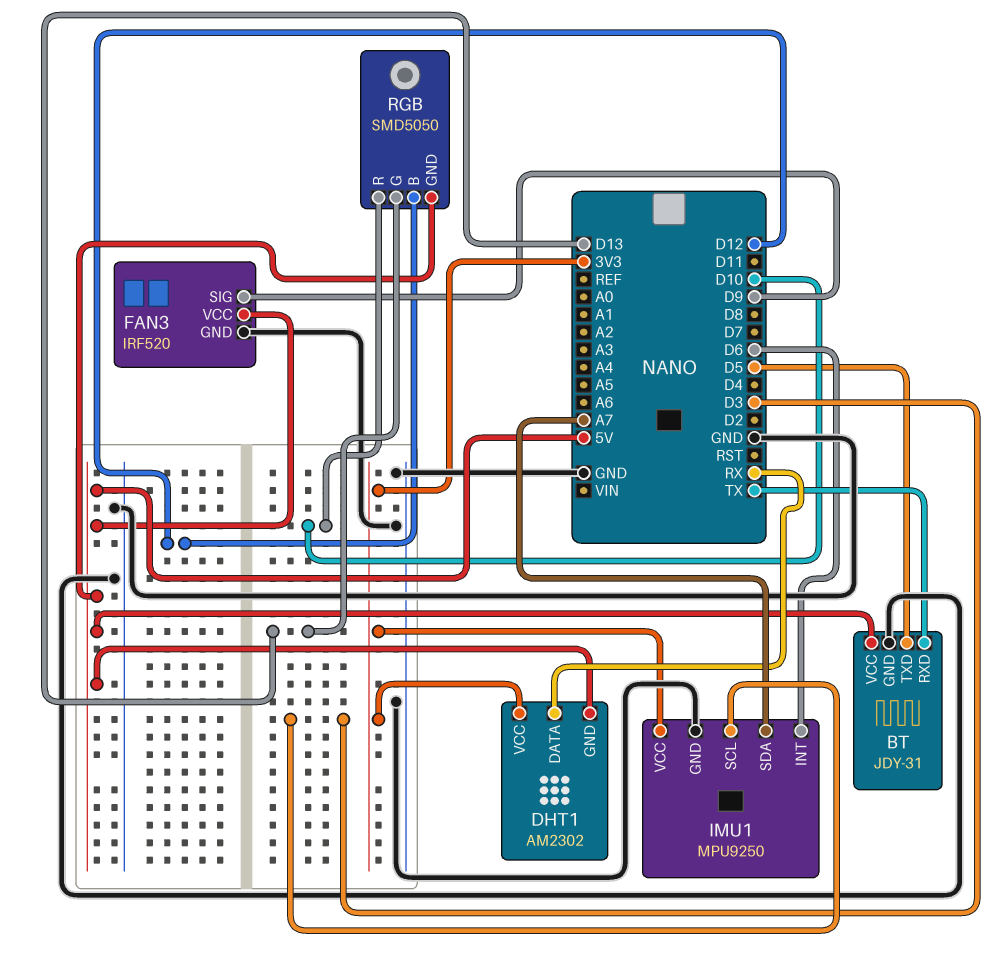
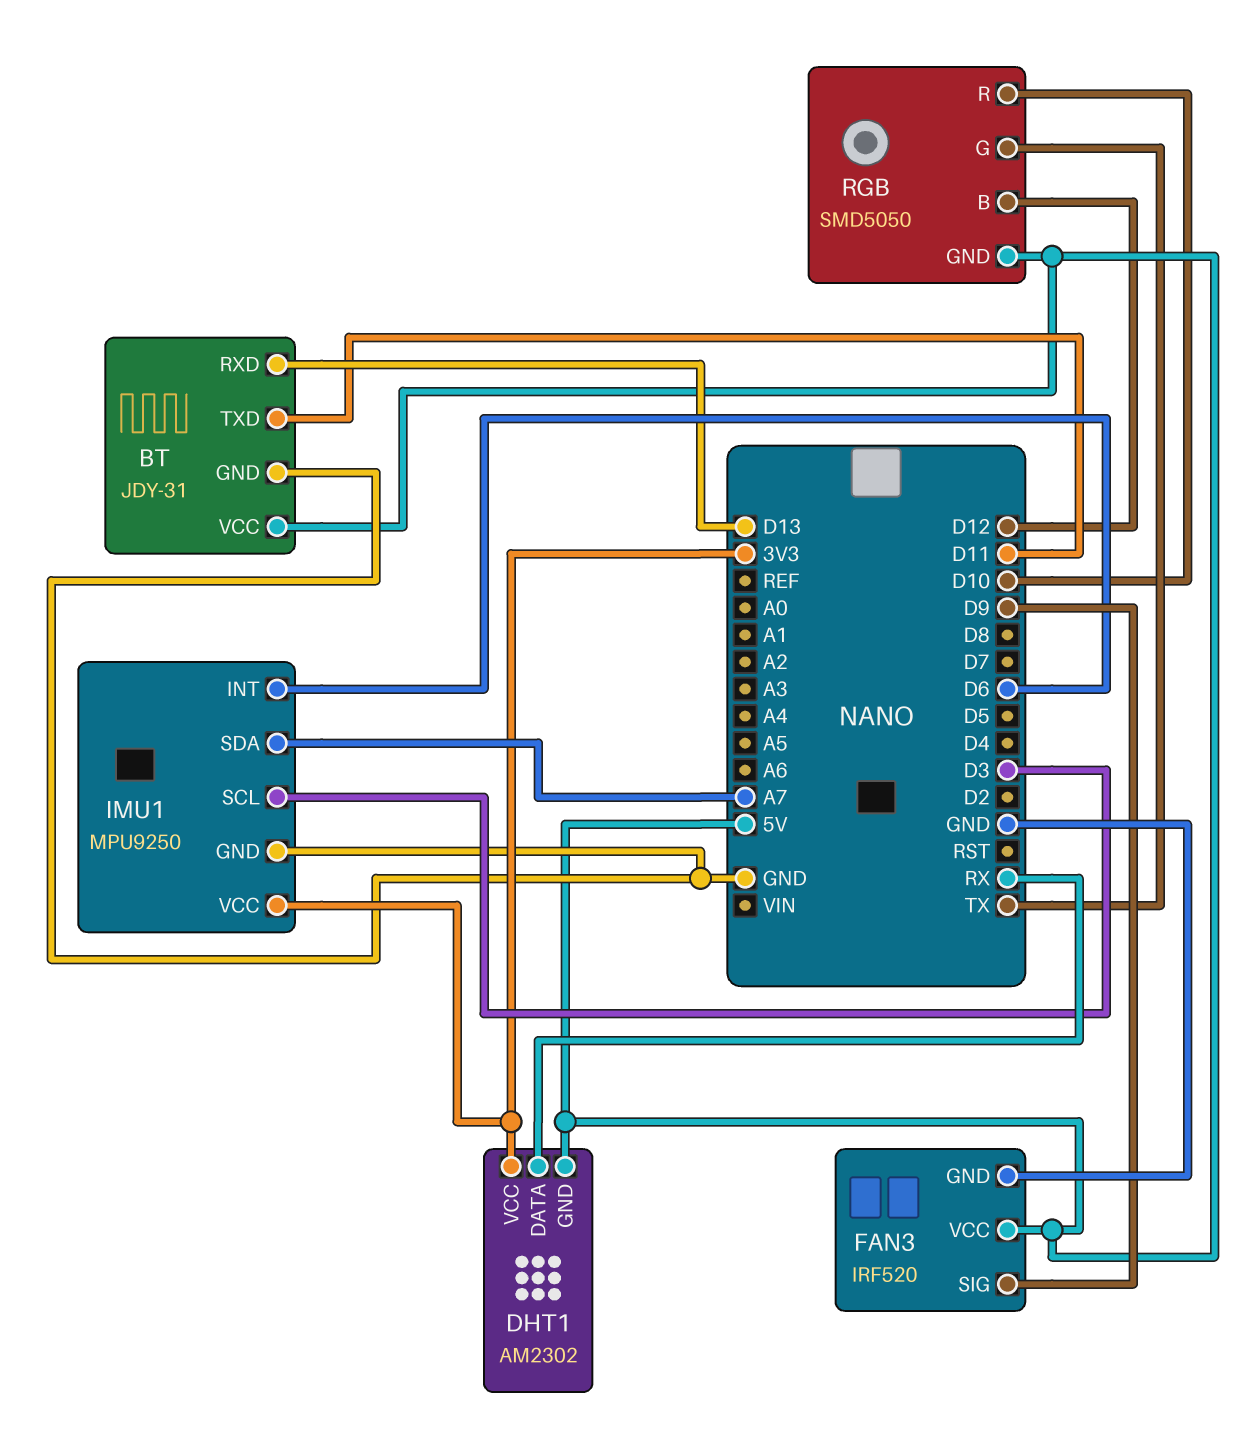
BT pin RXD: TX -> D13
BT pin TXD: D5 -> D11
RGB pin G: D13 -> TX

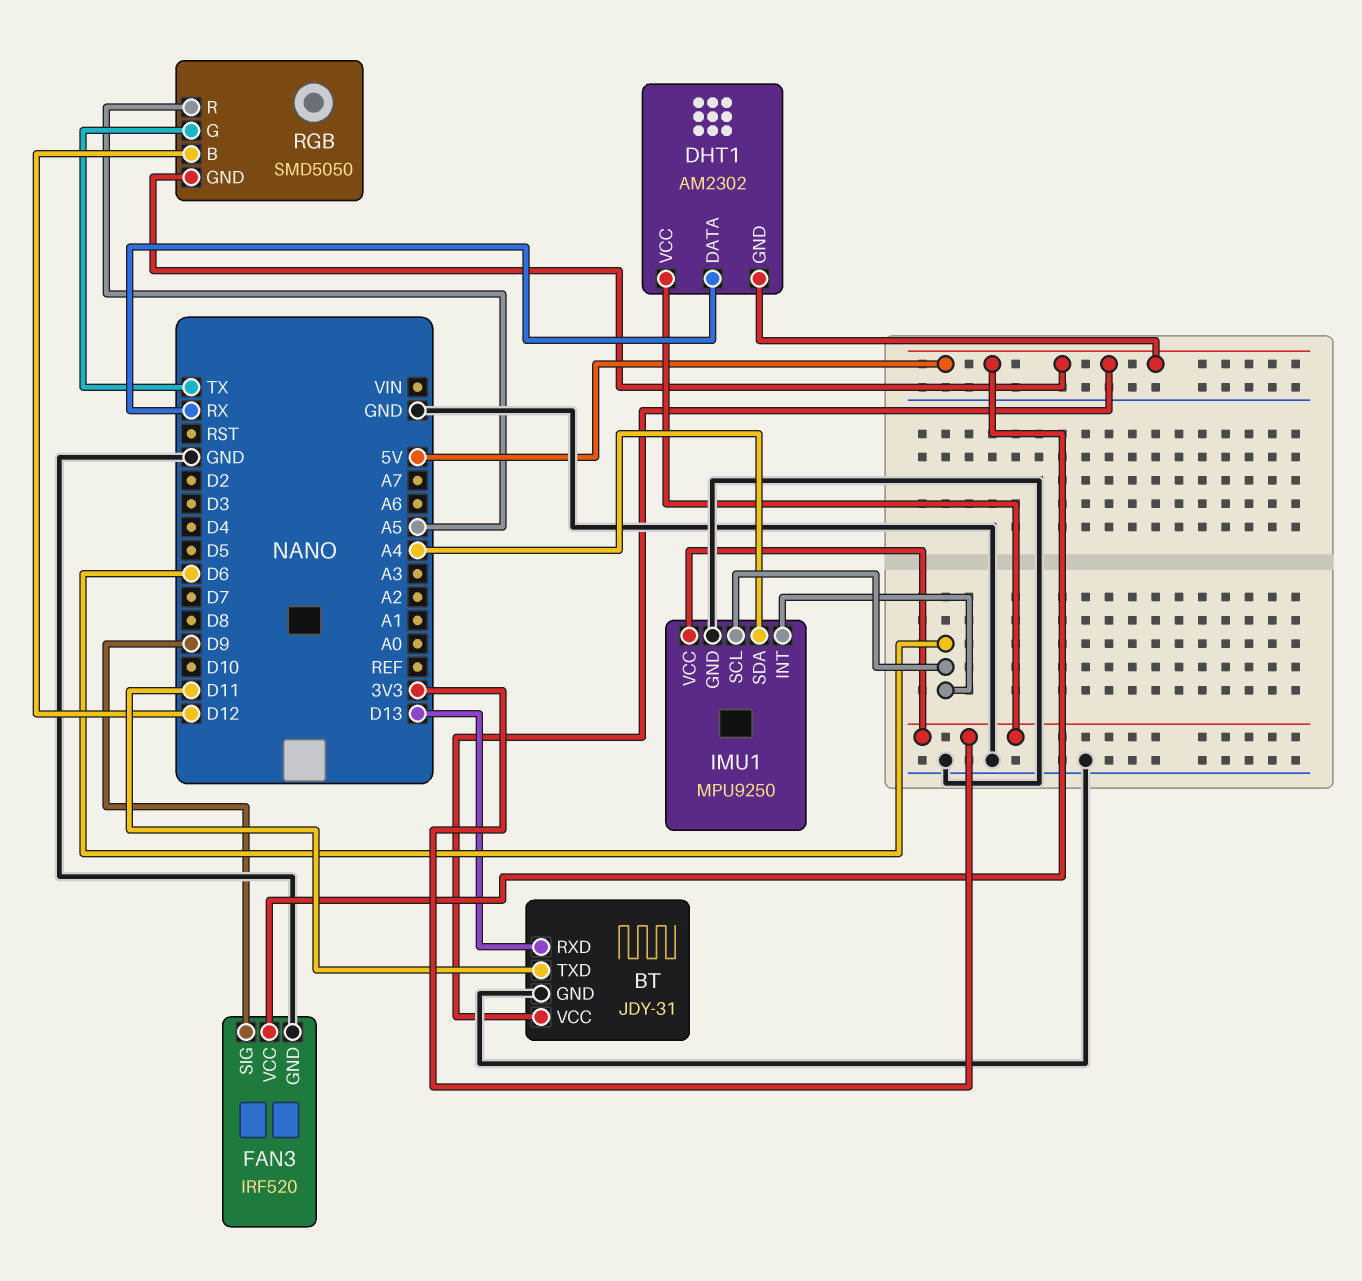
IMU1 pin SCL: D3 -> D6
IMU1 pin SDA: A7 -> A4
RGB pin R: D10 -> A5

